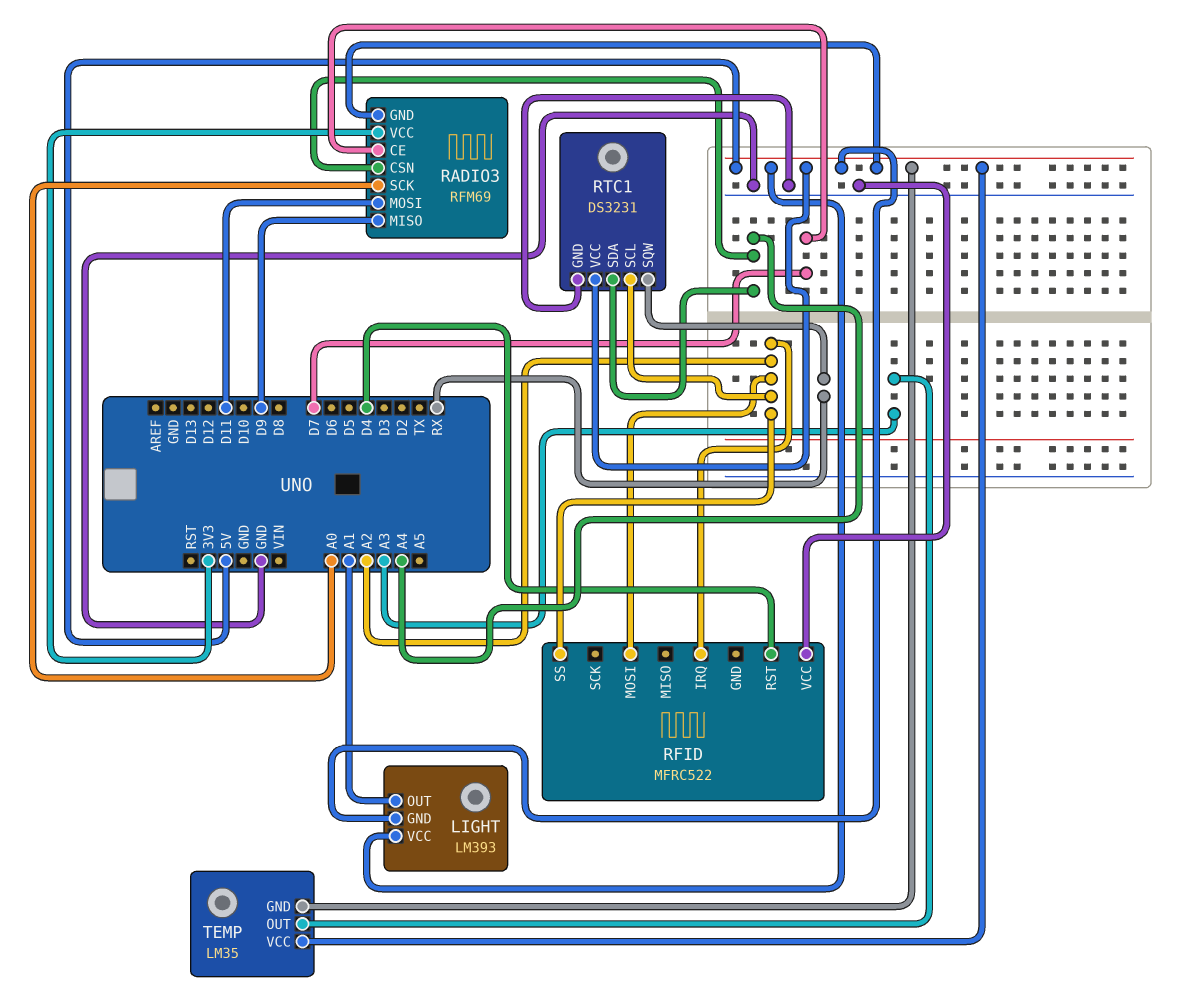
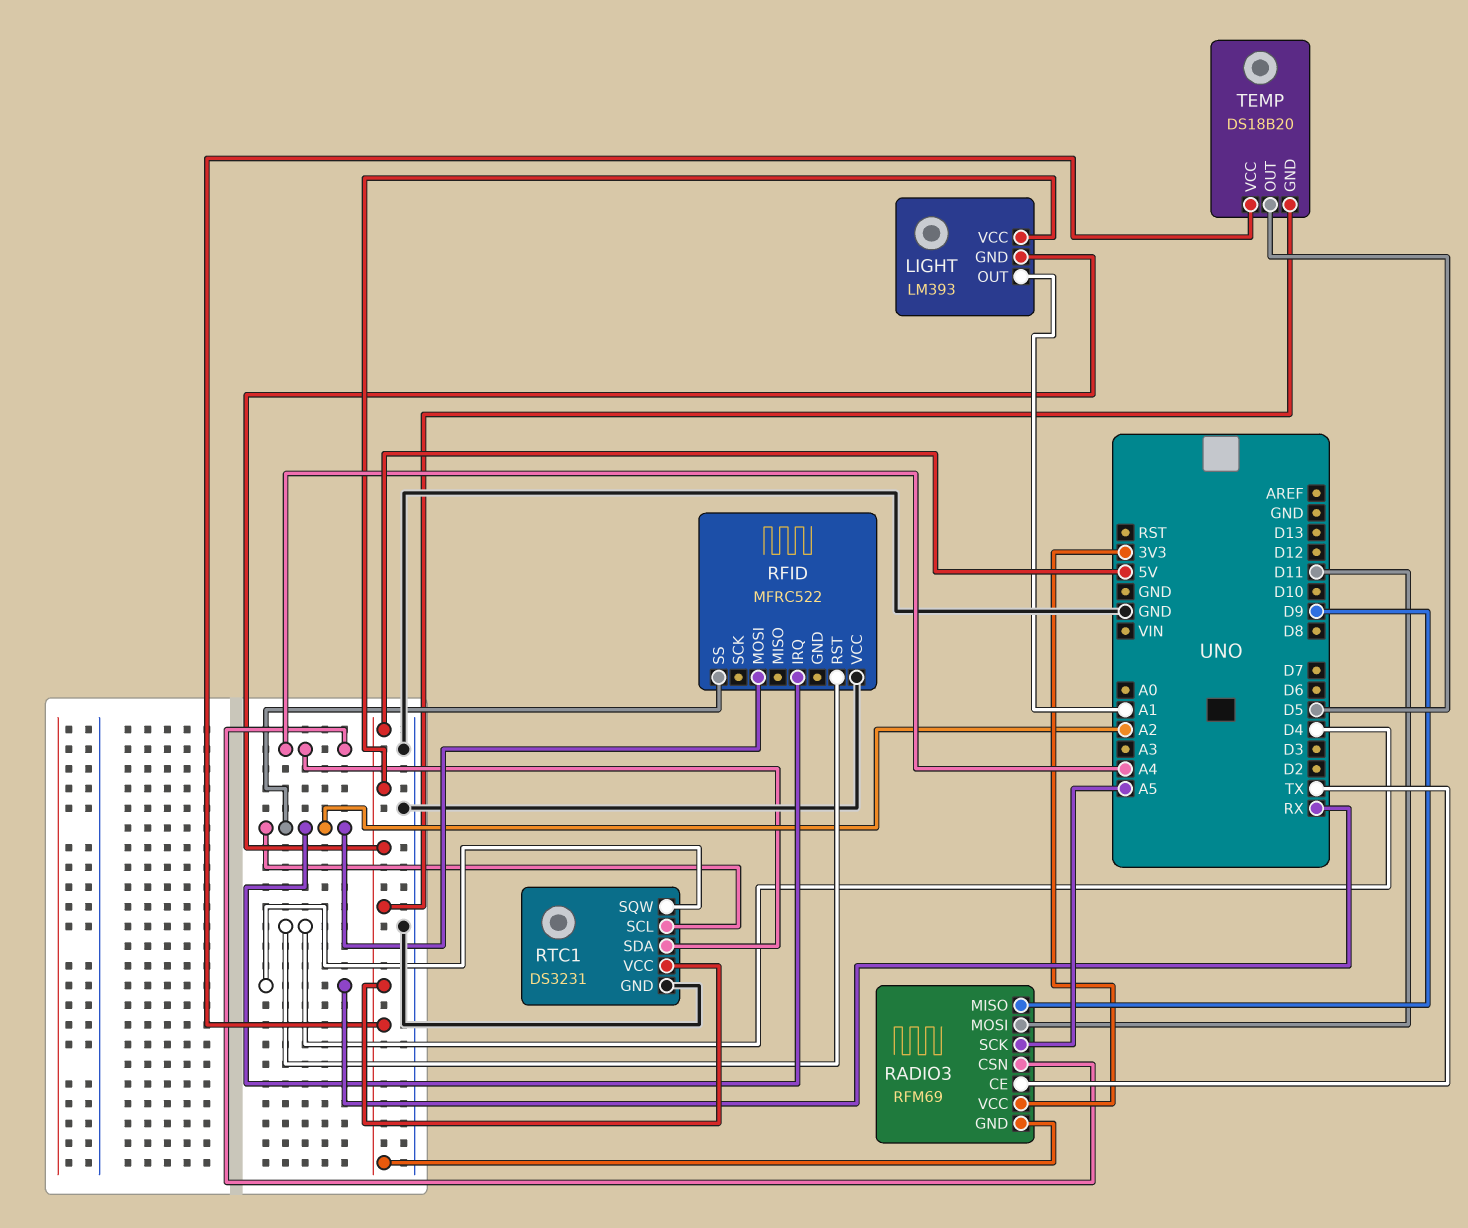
RADIO3 pin CE: D7 -> TX
RADIO3 pin SCK: A0 -> A5
TEMP: LM35 -> DS18B20
TEMP pin OUT: A3 -> D5

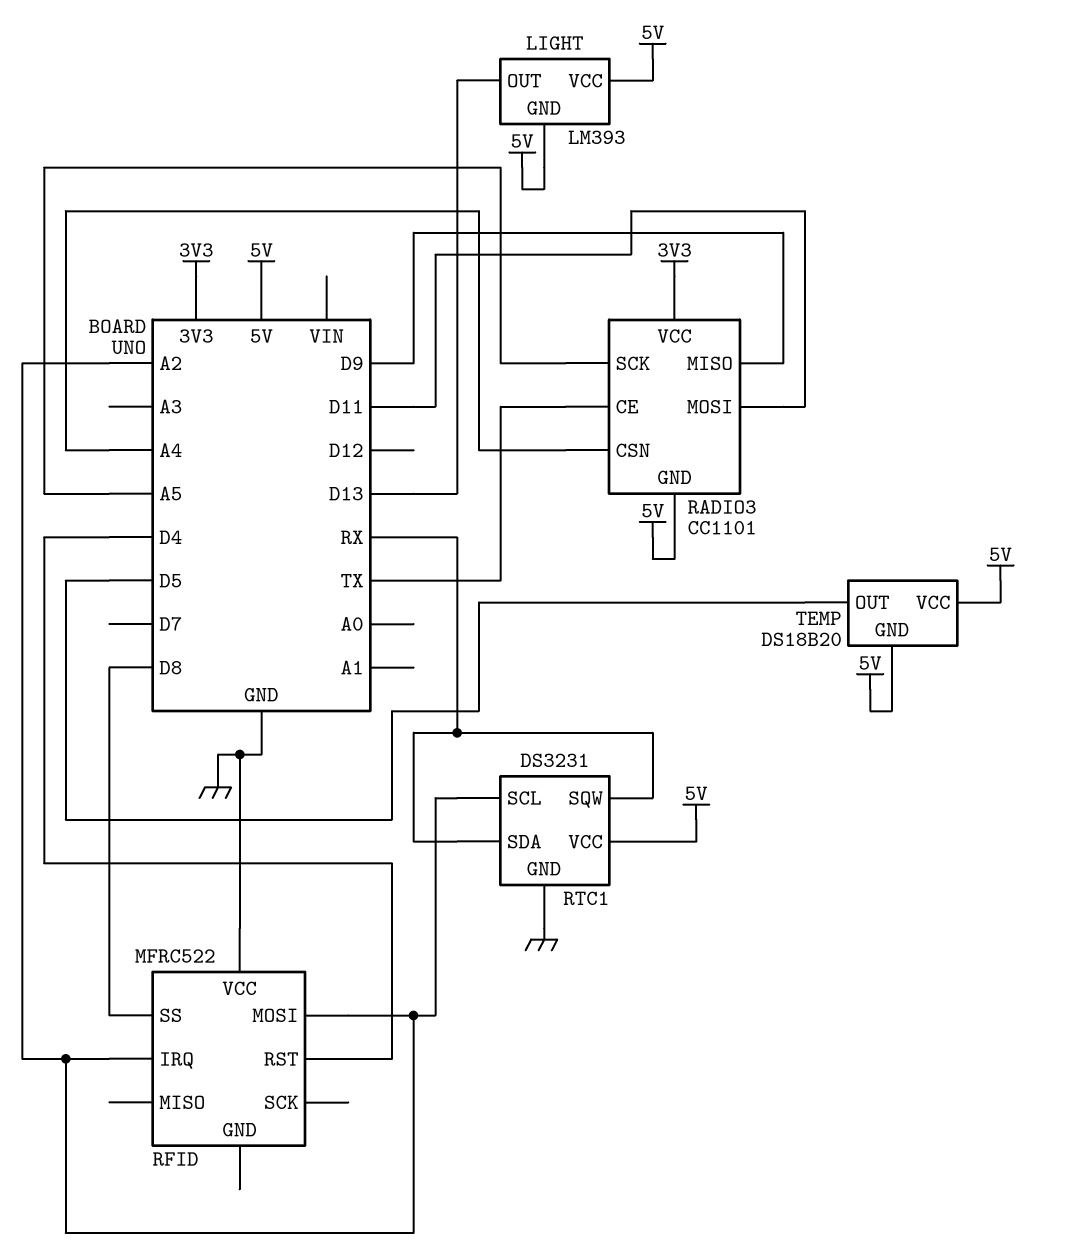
LIGHT pin OUT: A1 -> D13
RADIO3: RFM69 -> CC1101
RFID pin SS: A2 -> D8
RTC1 pin SDA: A4 -> RX

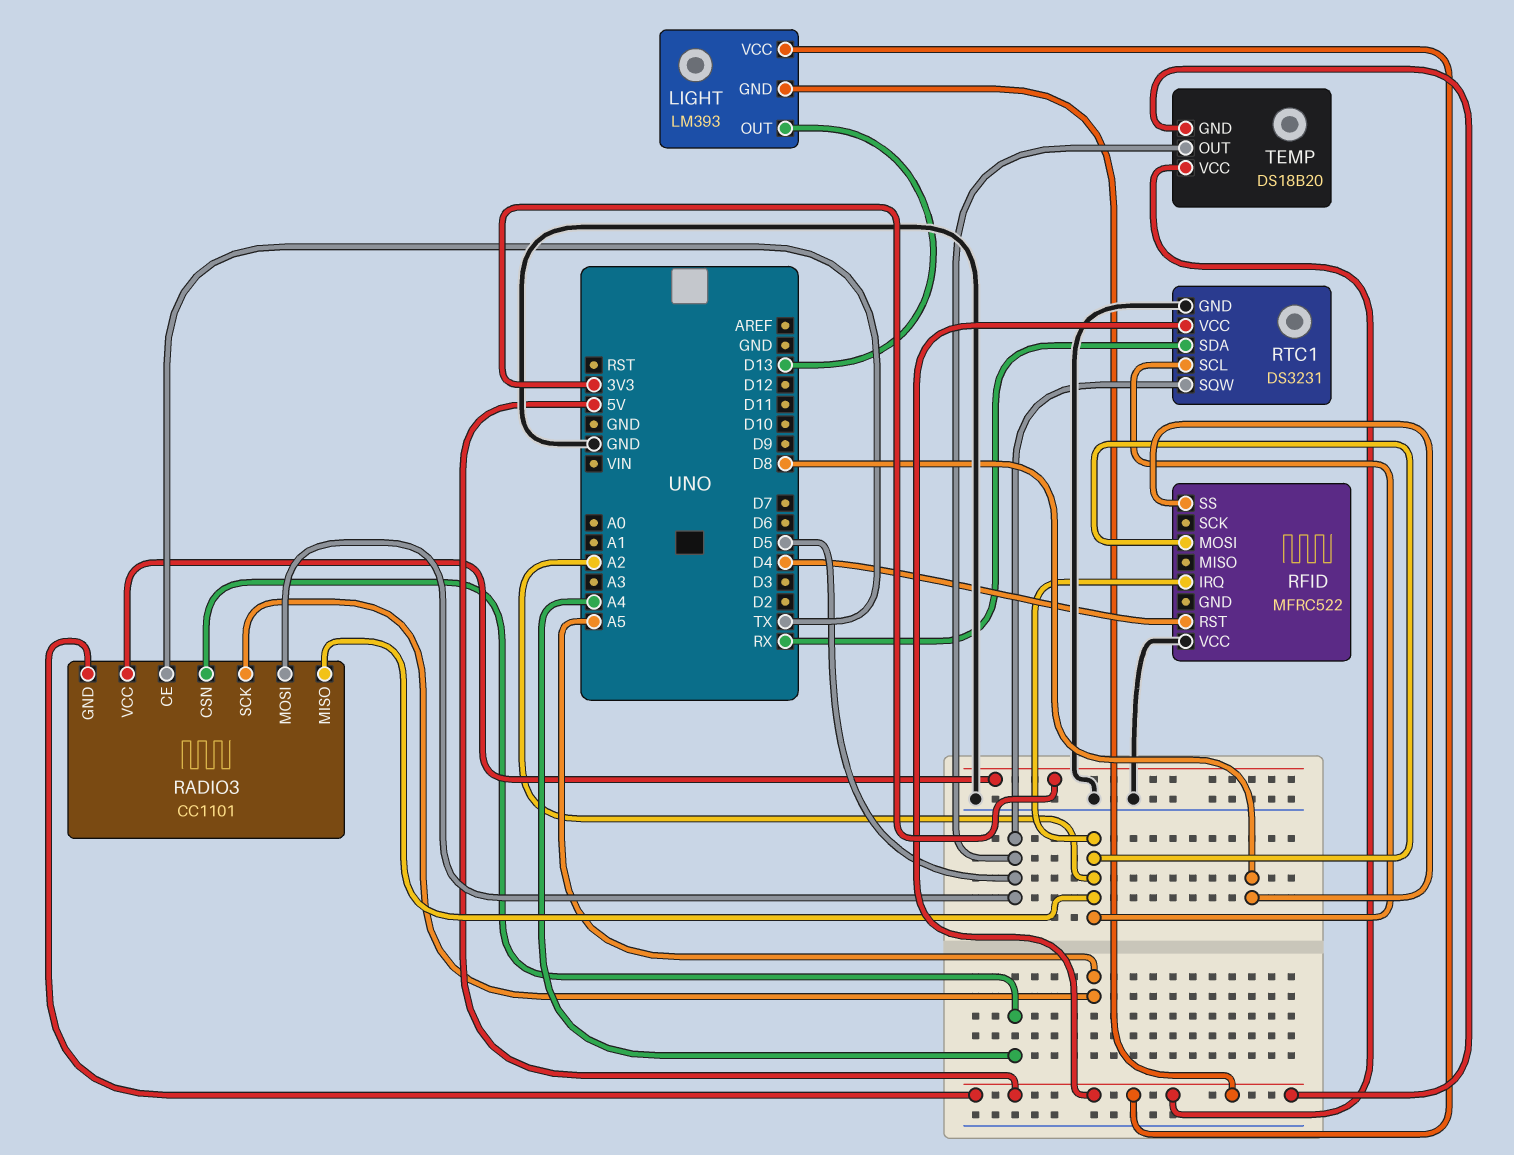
RADIO3 pin MISO: D9 -> A2
RADIO3 pin MOSI: D11 -> D5
RTC1 pin SQW: RX -> D5

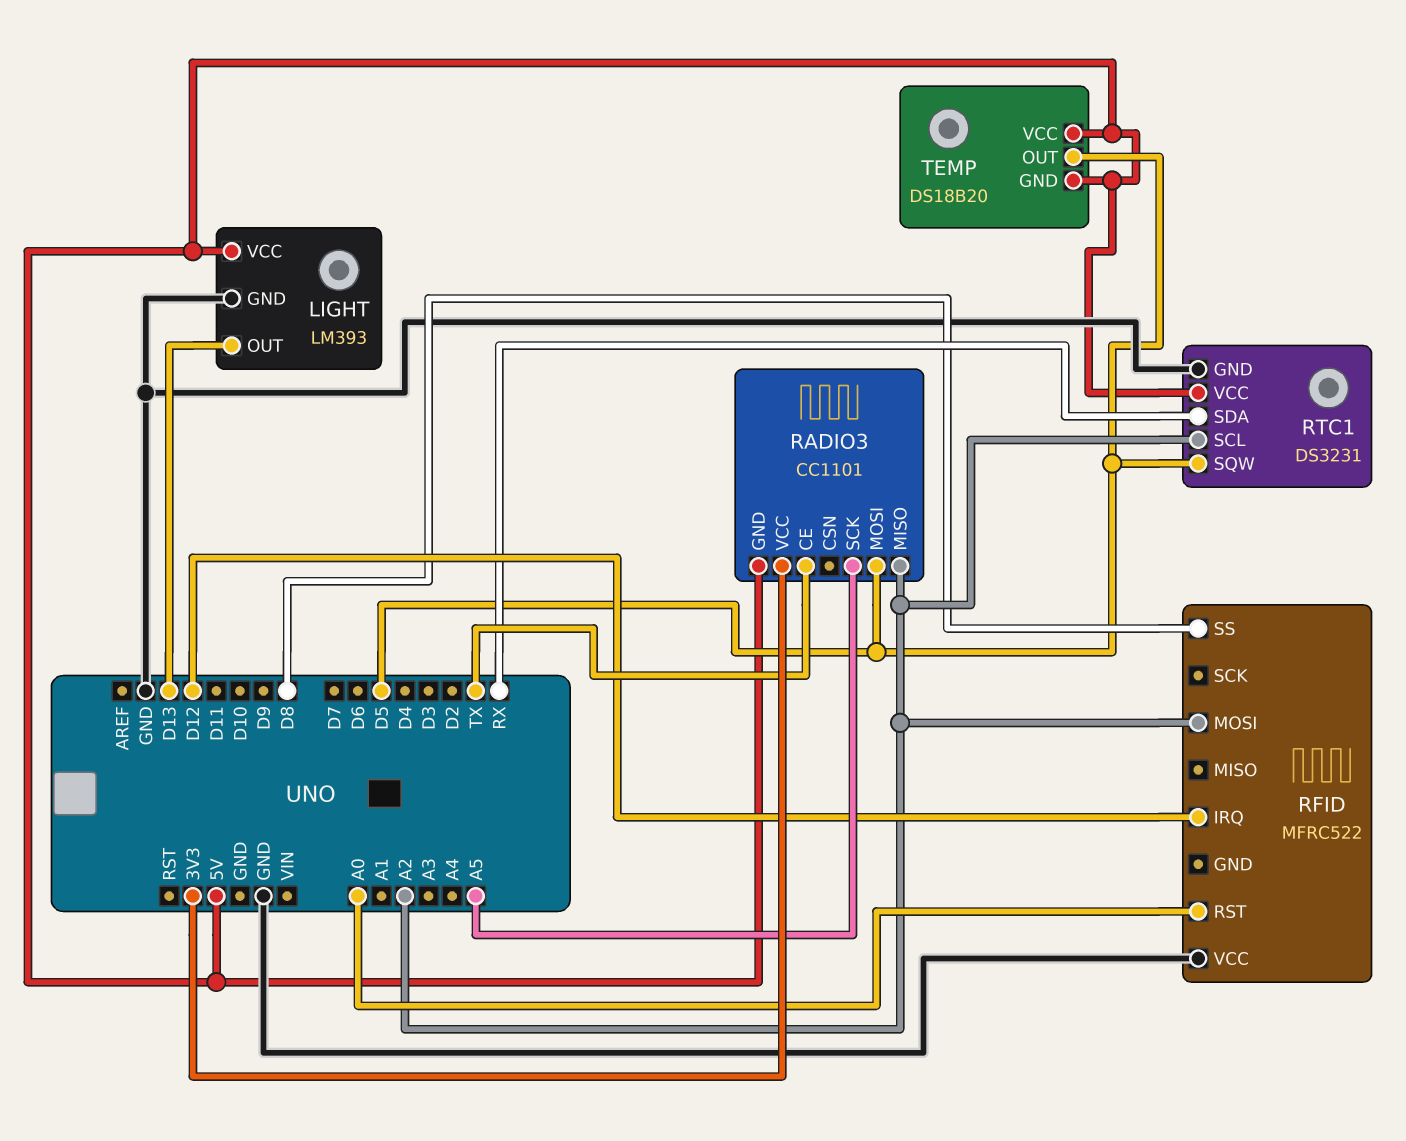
LIGHT pin GND: 5V -> GND
RADIO3 pin CSN: A4 -> none
RFID pin IRQ: A2 -> D12
RFID pin RST: D4 -> A0

